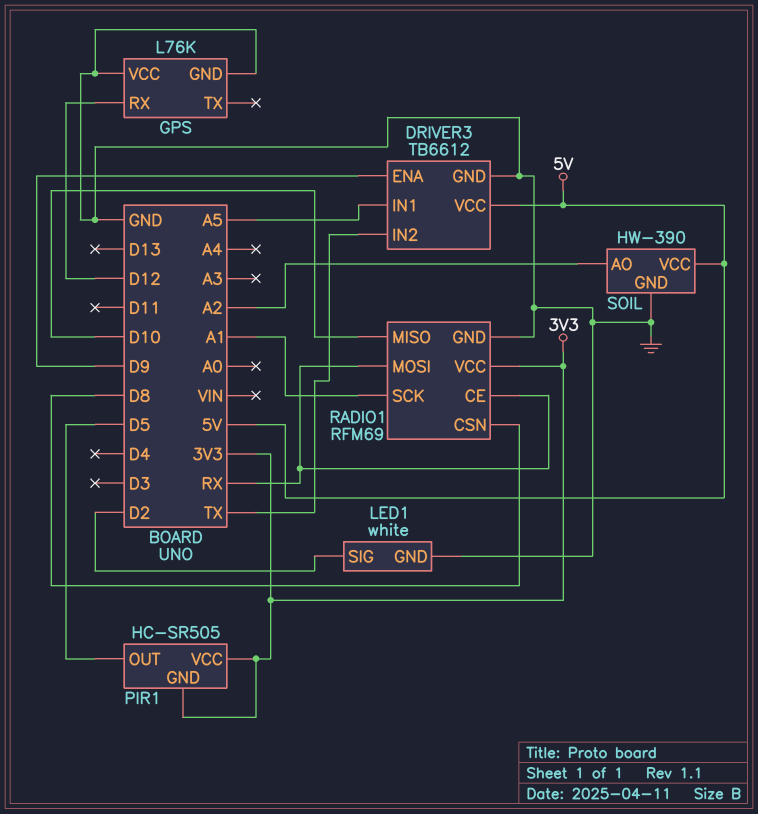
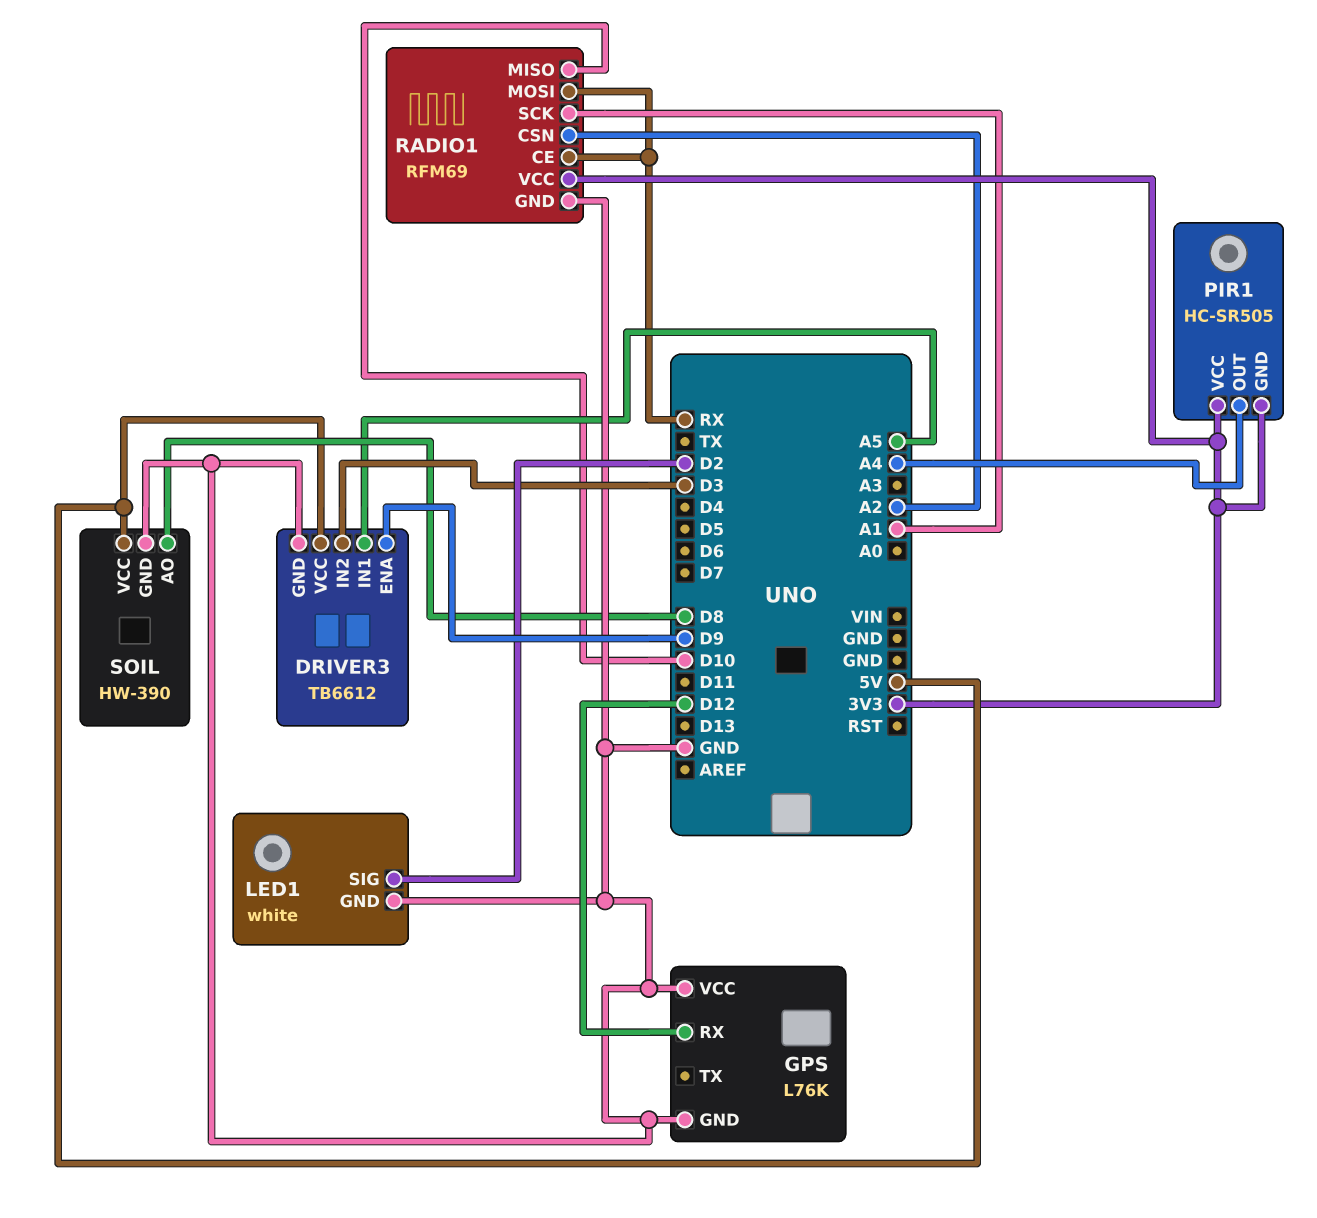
DRIVER3 pin IN2: TX -> D3
PIR1 pin OUT: D5 -> A4
RADIO1 pin CSN: D8 -> A2
SOIL pin AO: A2 -> D8

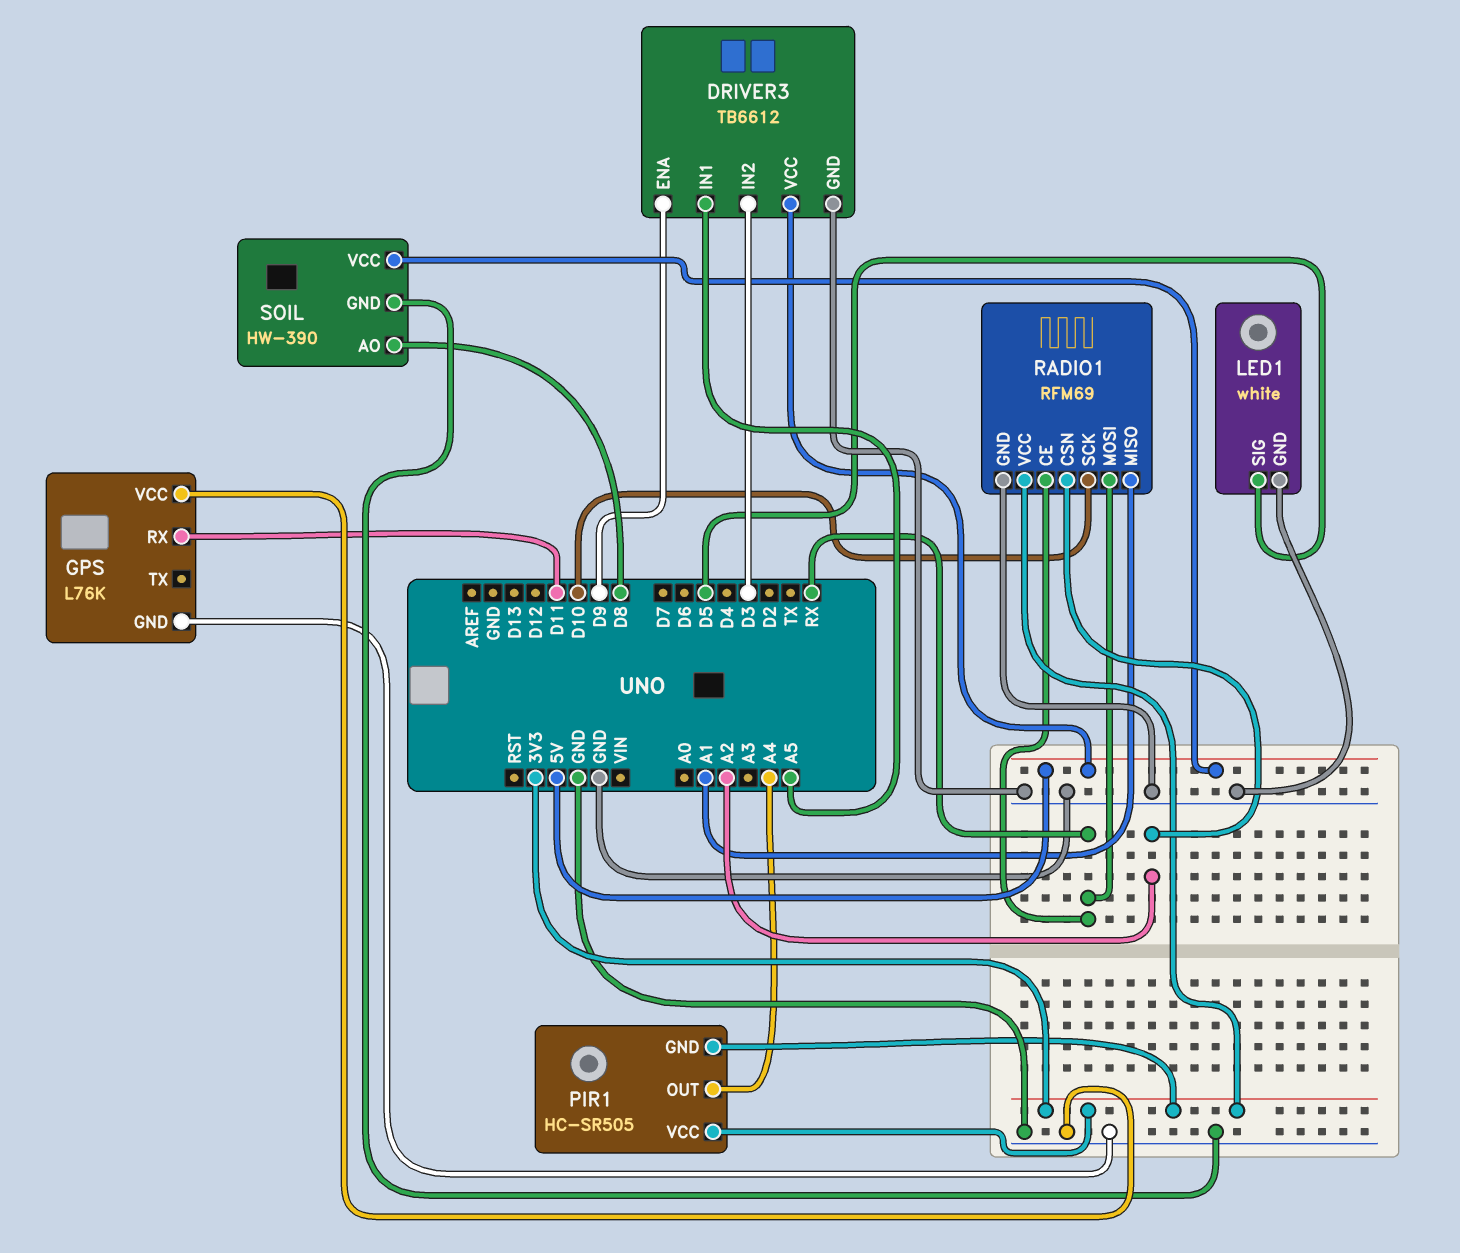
GPS pin RX: D12 -> D11
LED1 pin SIG: D2 -> D5
RADIO1 pin MISO: D10 -> A1
RADIO1 pin SCK: A1 -> D10

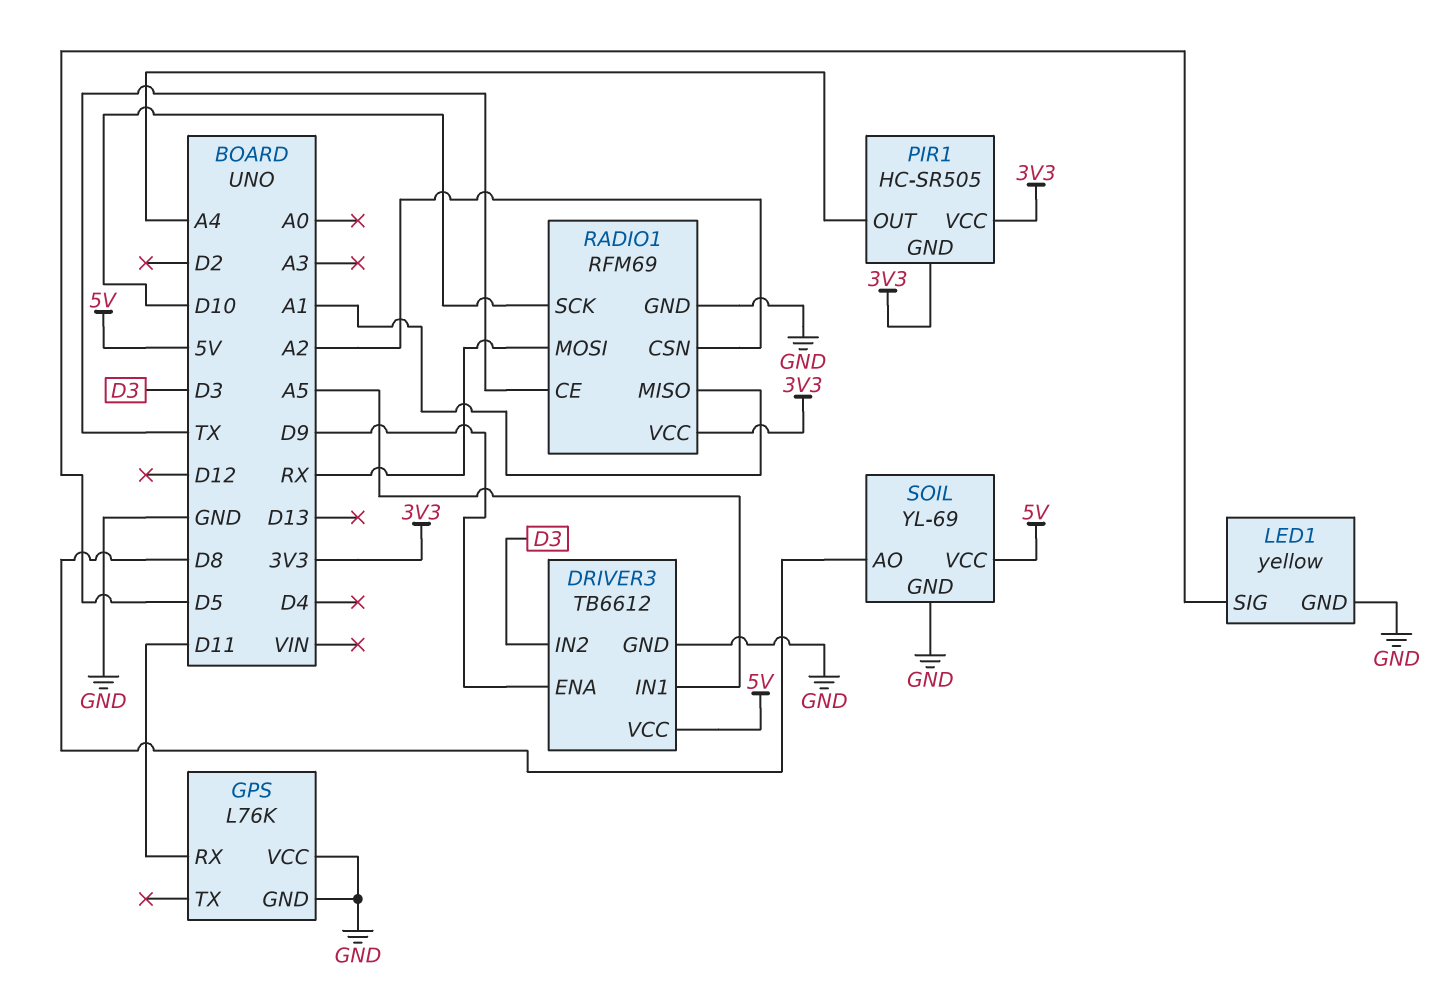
LED1: white -> yellow
RADIO1 pin CE: RX -> TX
SOIL: HW-390 -> YL-69

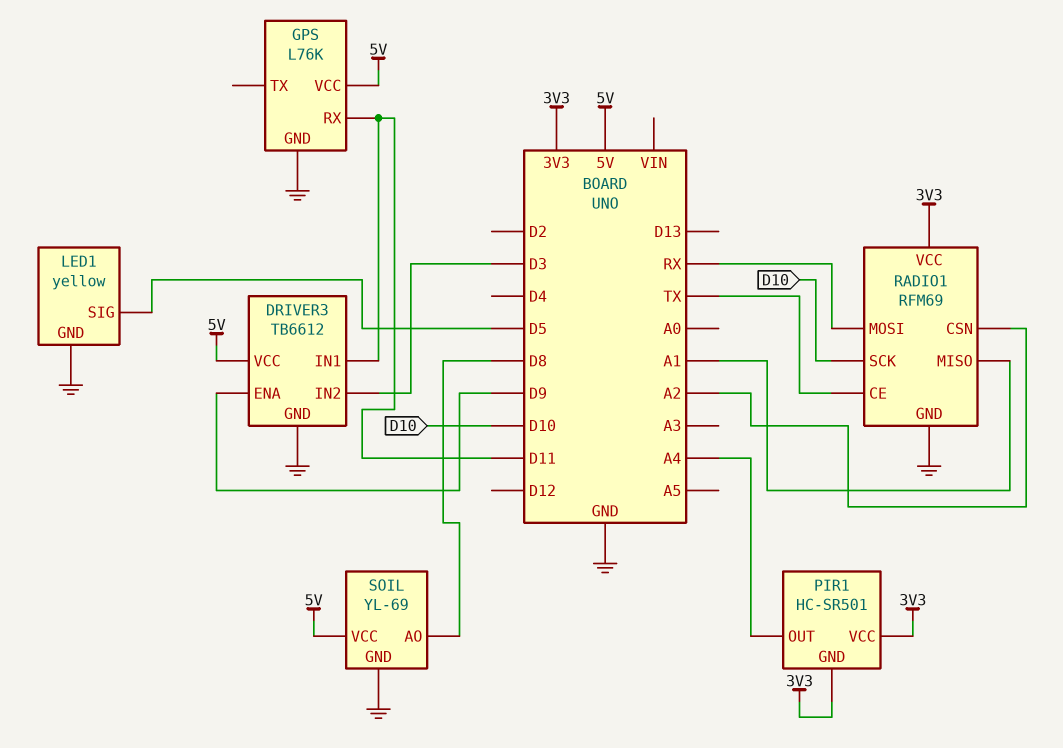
DRIVER3 pin IN1: A5 -> D11
GPS pin VCC: GND -> 5V
PIR1: HC-SR505 -> HC-SR501

